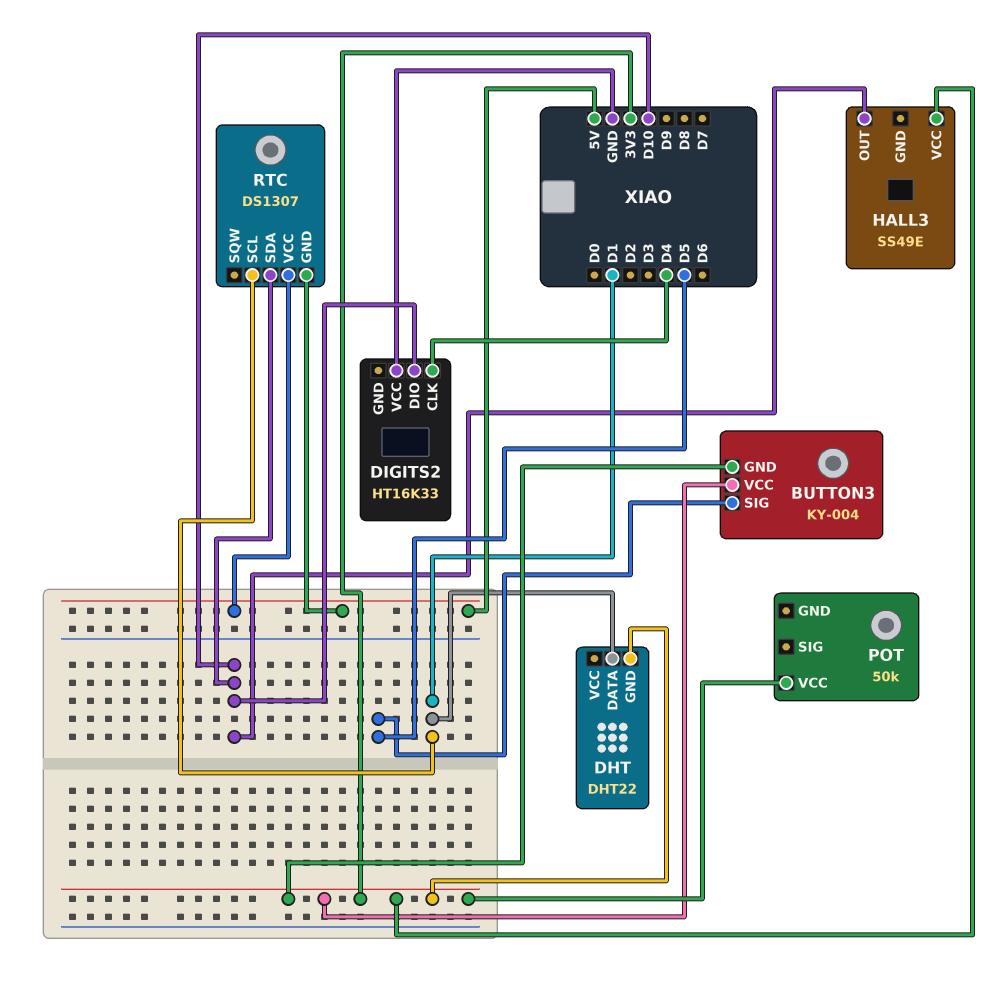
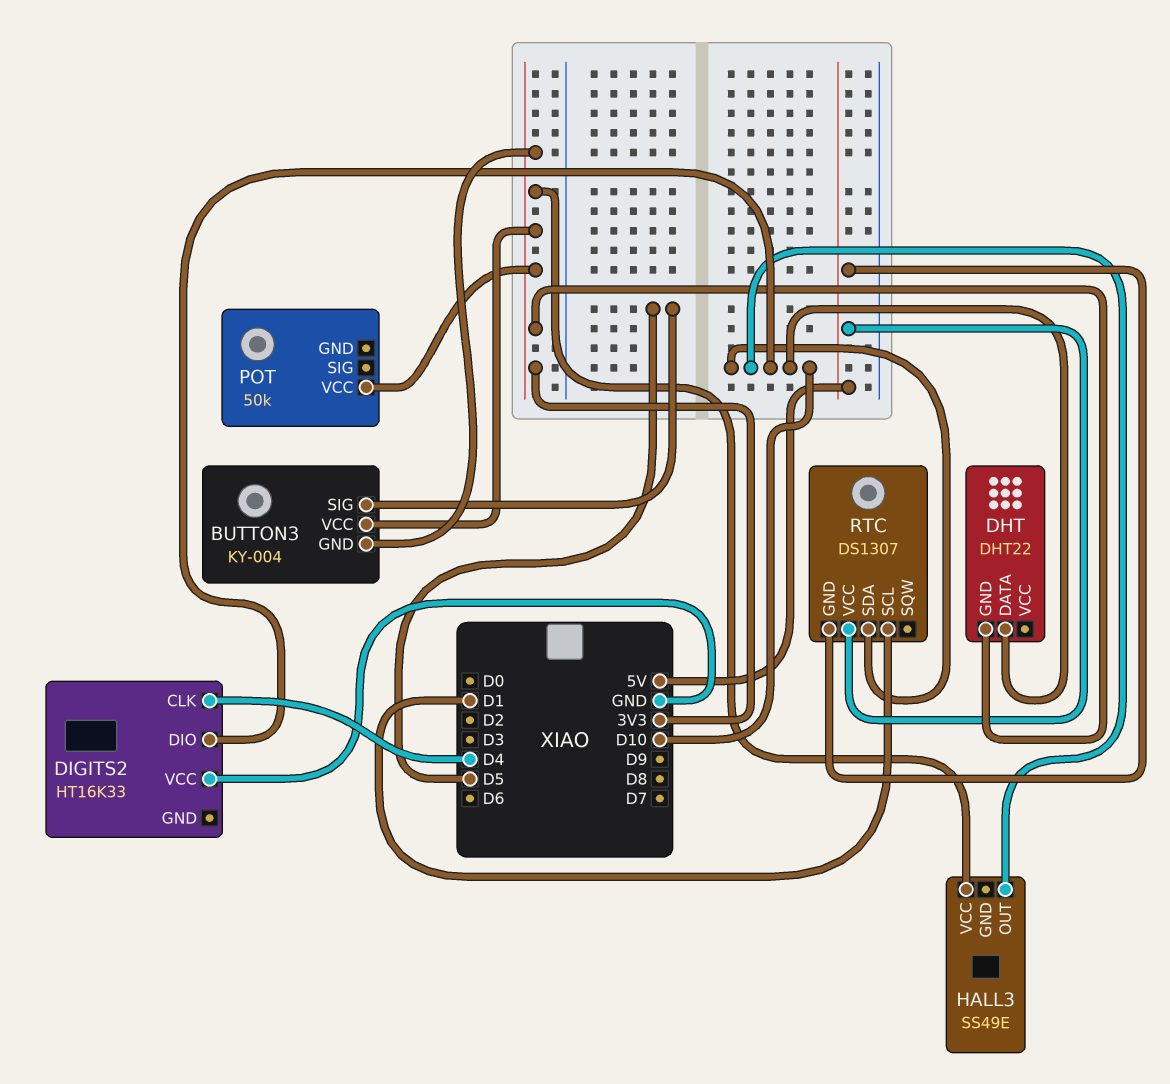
DHT pin DATA: D1 -> D10

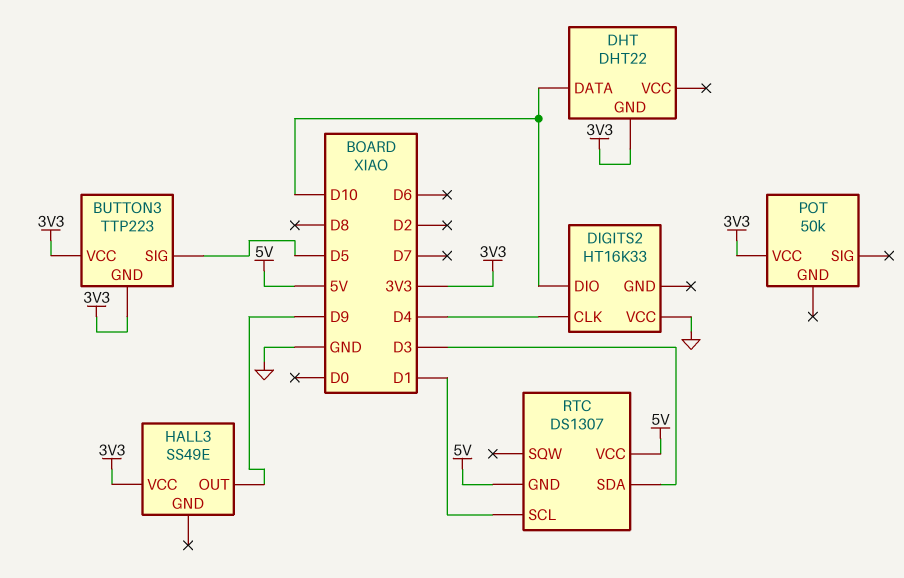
BUTTON3: KY-004 -> TTP223
HALL3 pin OUT: D10 -> D9
RTC pin SDA: D10 -> D3

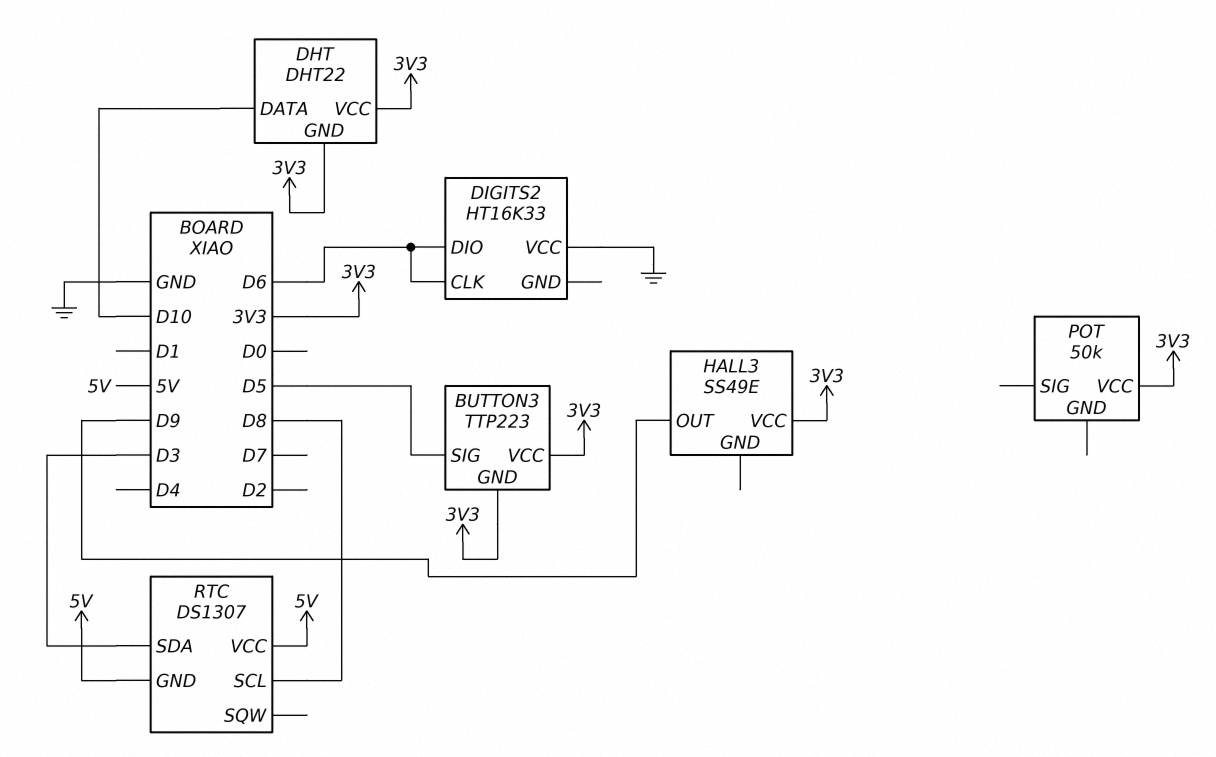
DHT pin VCC: none -> 3V3
DIGITS2 pin CLK: D4 -> D6
DIGITS2 pin DIO: D10 -> D6
RTC pin SCL: D1 -> D8

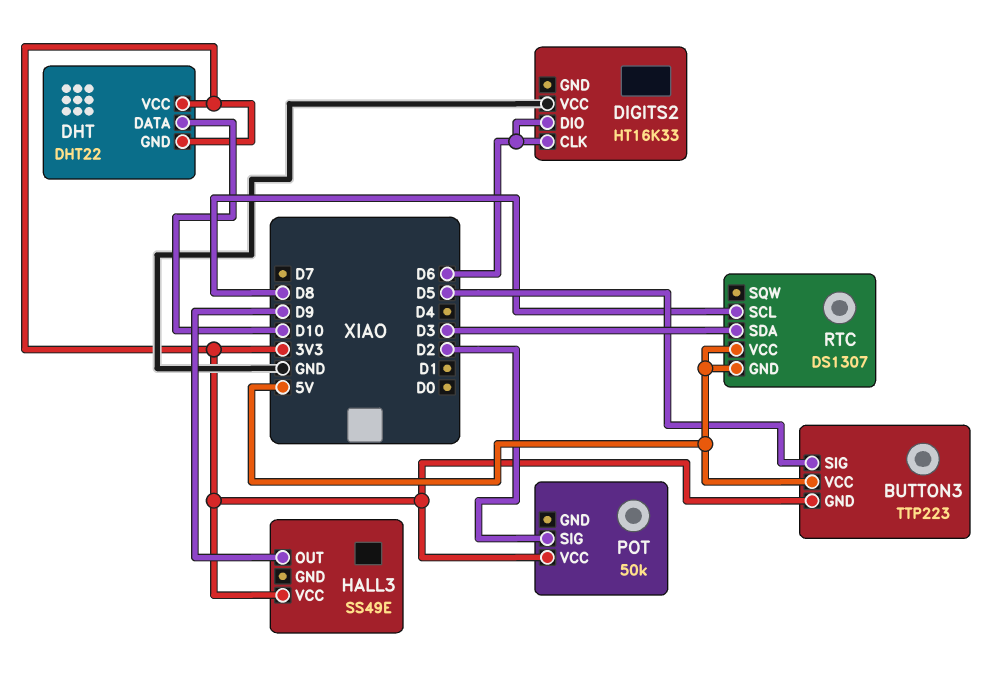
BUTTON3 pin VCC: 3V3 -> 5V
POT pin SIG: none -> D2

